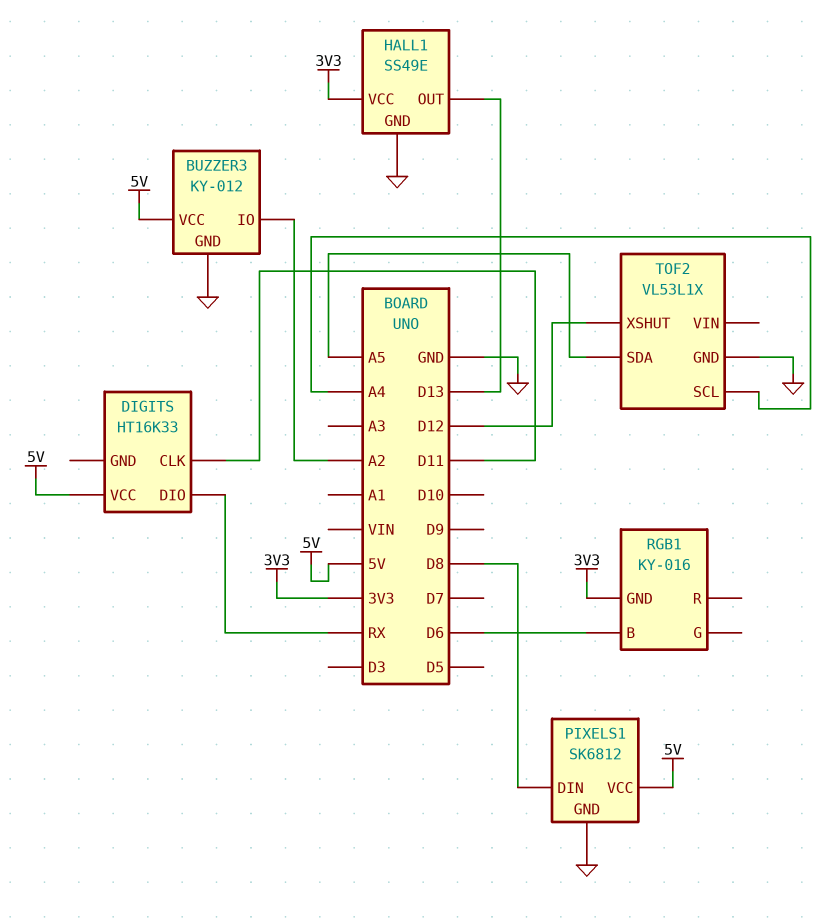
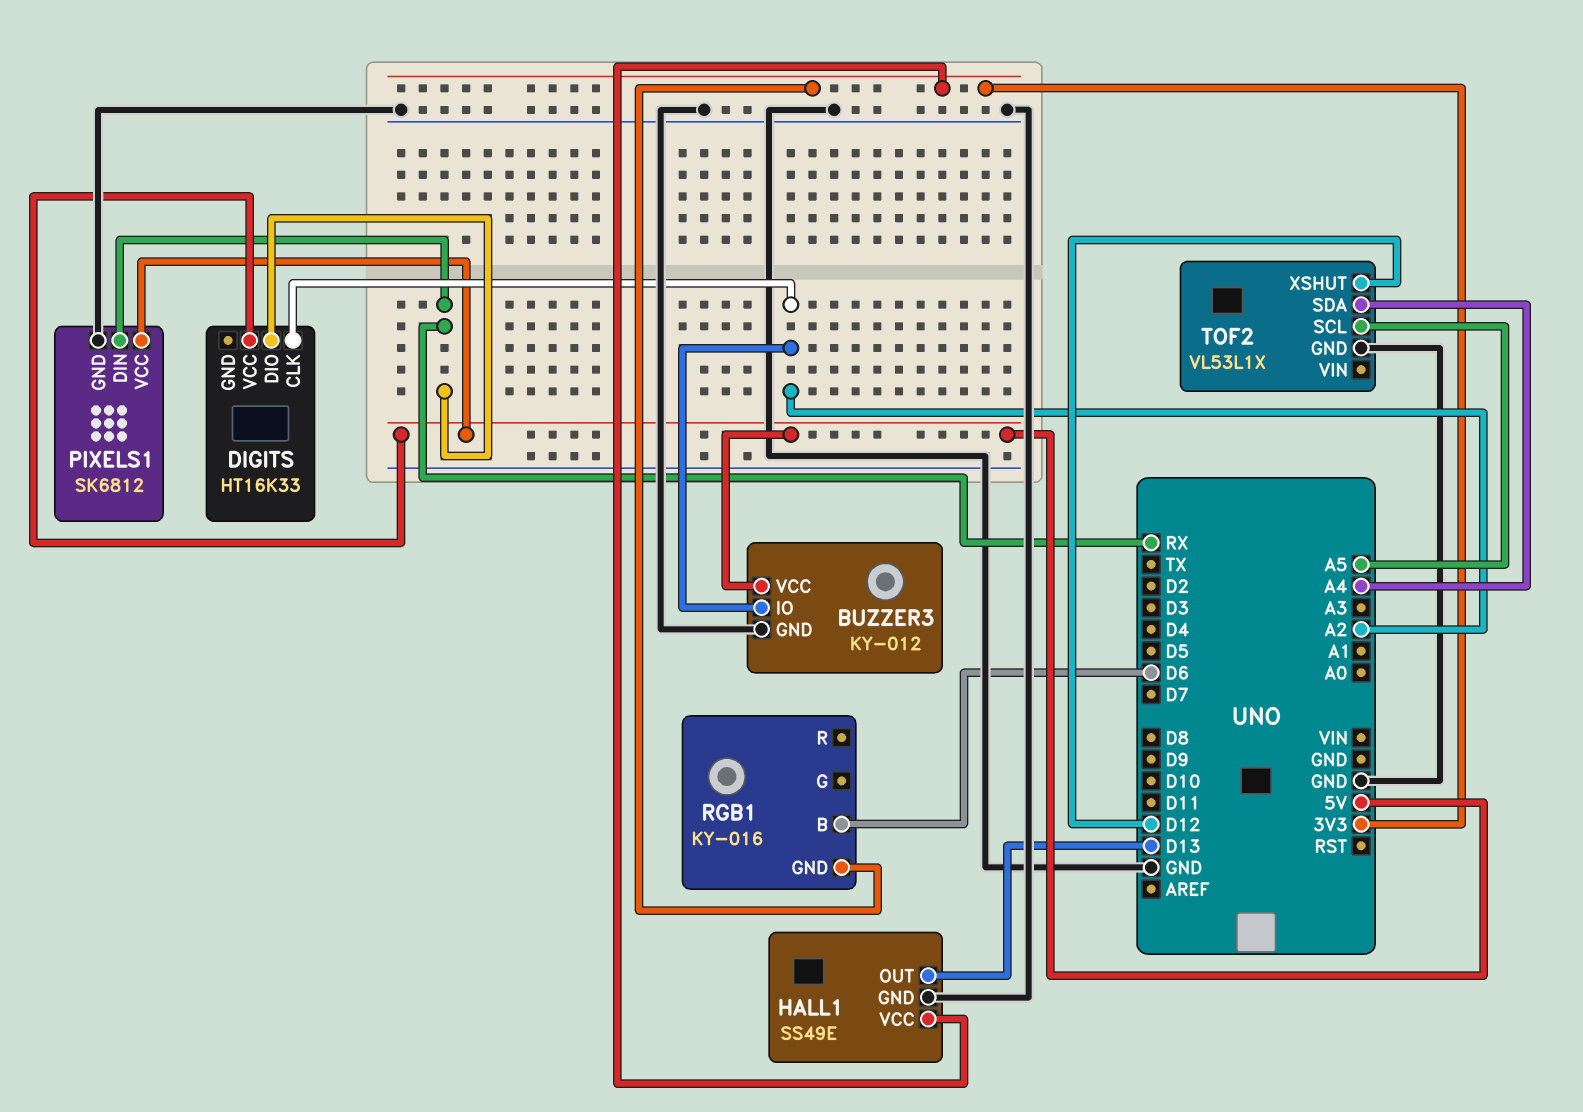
DIGITS pin CLK: D11 -> A2
PIXELS1 pin DIN: D8 -> RX
TOF2 pin SCL: A4 -> A5
TOF2 pin SDA: A5 -> A4

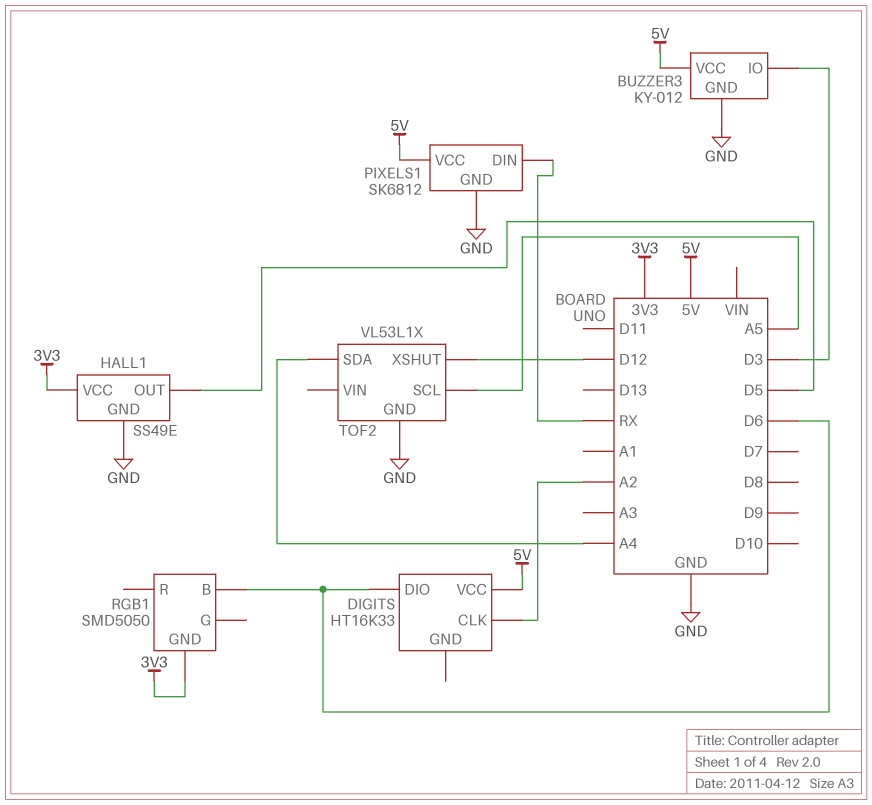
BUZZER3 pin IO: A2 -> D3
DIGITS pin DIO: RX -> D6
HALL1 pin OUT: D13 -> D5
RGB1: KY-016 -> SMD5050

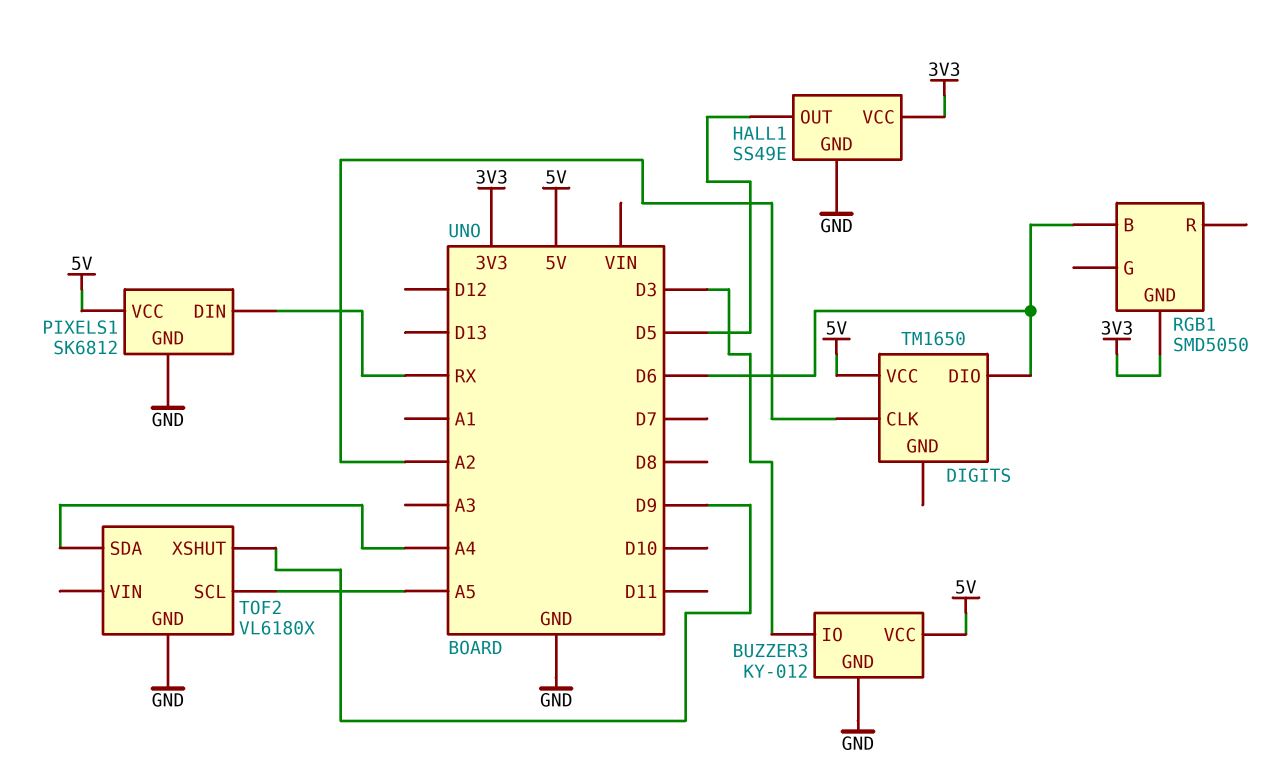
DIGITS: HT16K33 -> TM1650
TOF2: VL53L1X -> VL6180X
TOF2 pin XSHUT: D12 -> D9

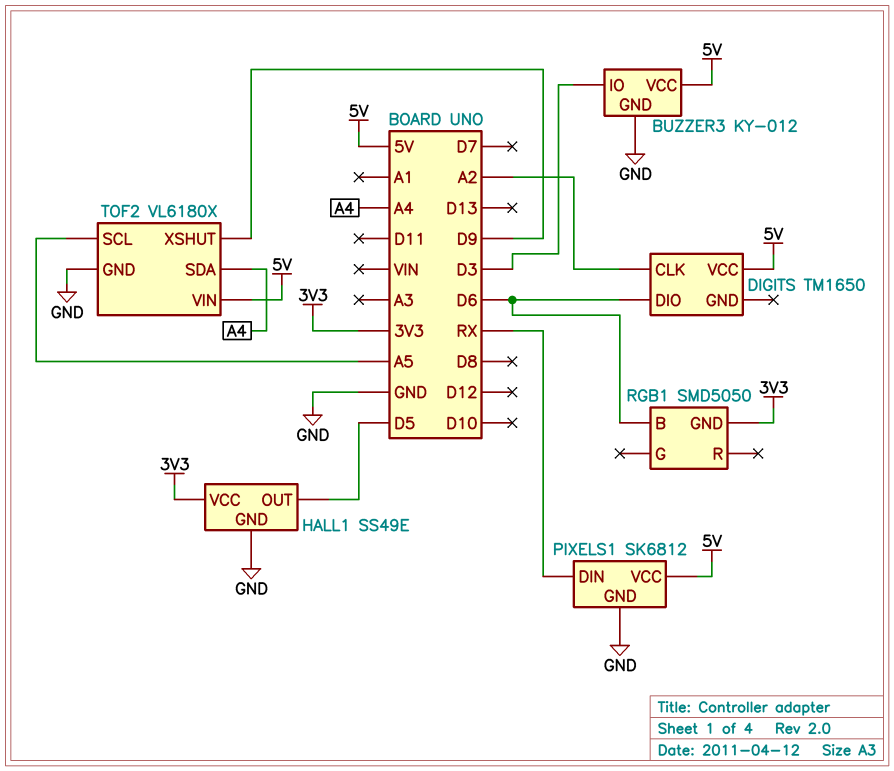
TOF2 pin VIN: none -> 5V

